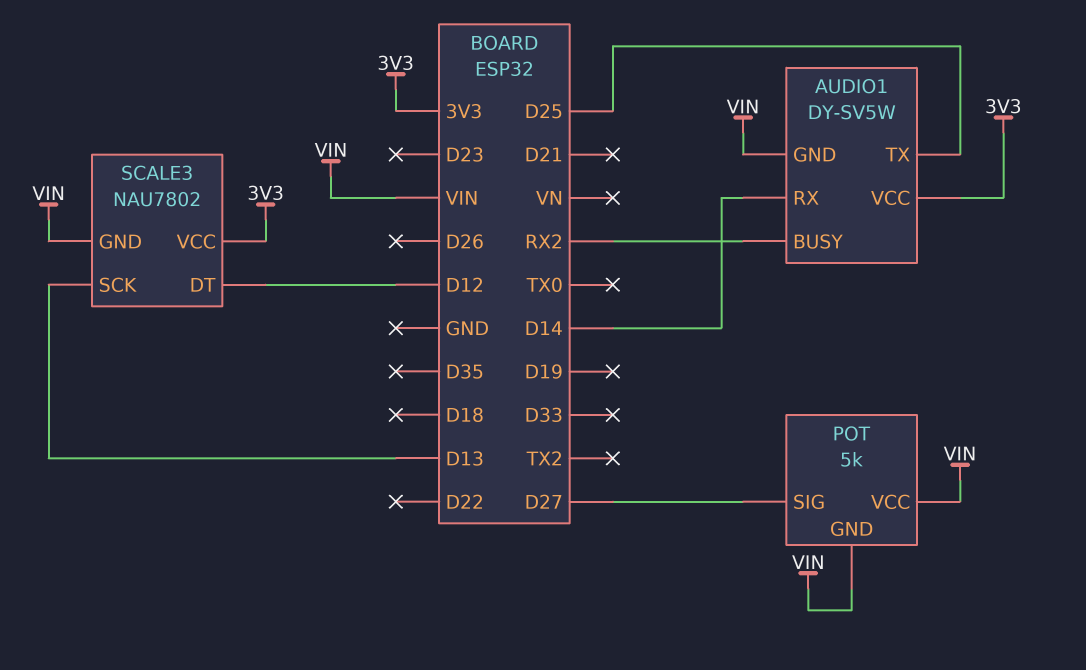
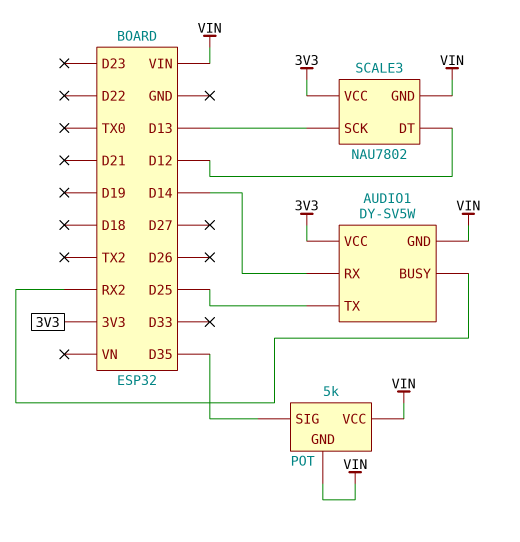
POT pin SIG: D27 -> D35

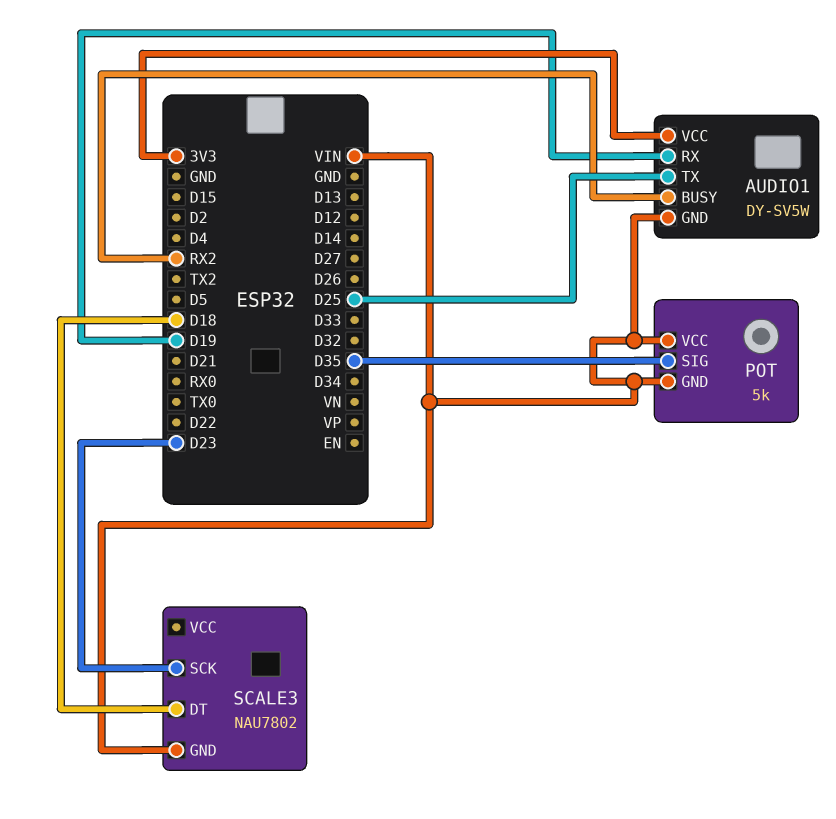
AUDIO1 pin RX: D14 -> D19
SCALE3 pin DT: D12 -> D18
SCALE3 pin SCK: D13 -> D23
SCALE3 pin VCC: 3V3 -> none

